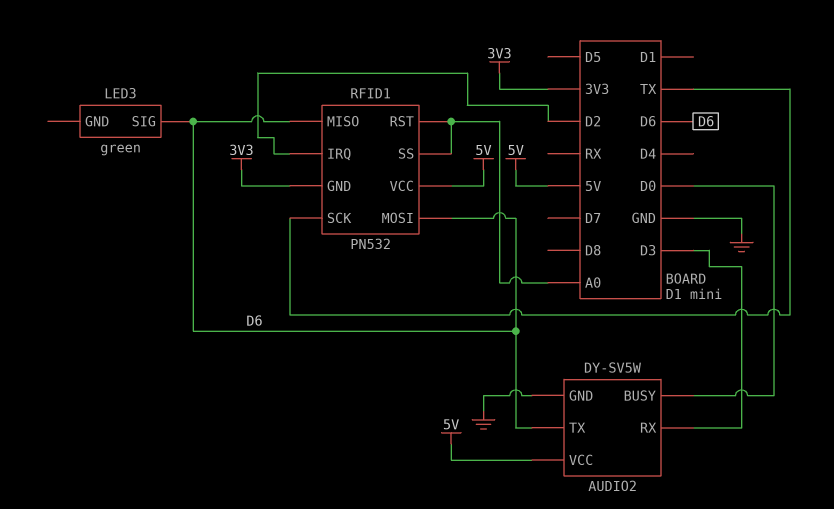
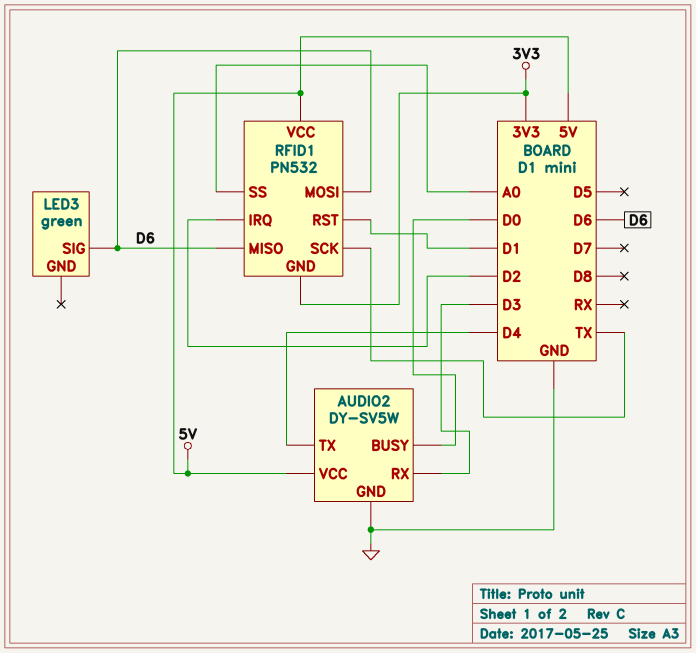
AUDIO2 pin TX: D6 -> D4
RFID1 pin RST: A0 -> D1

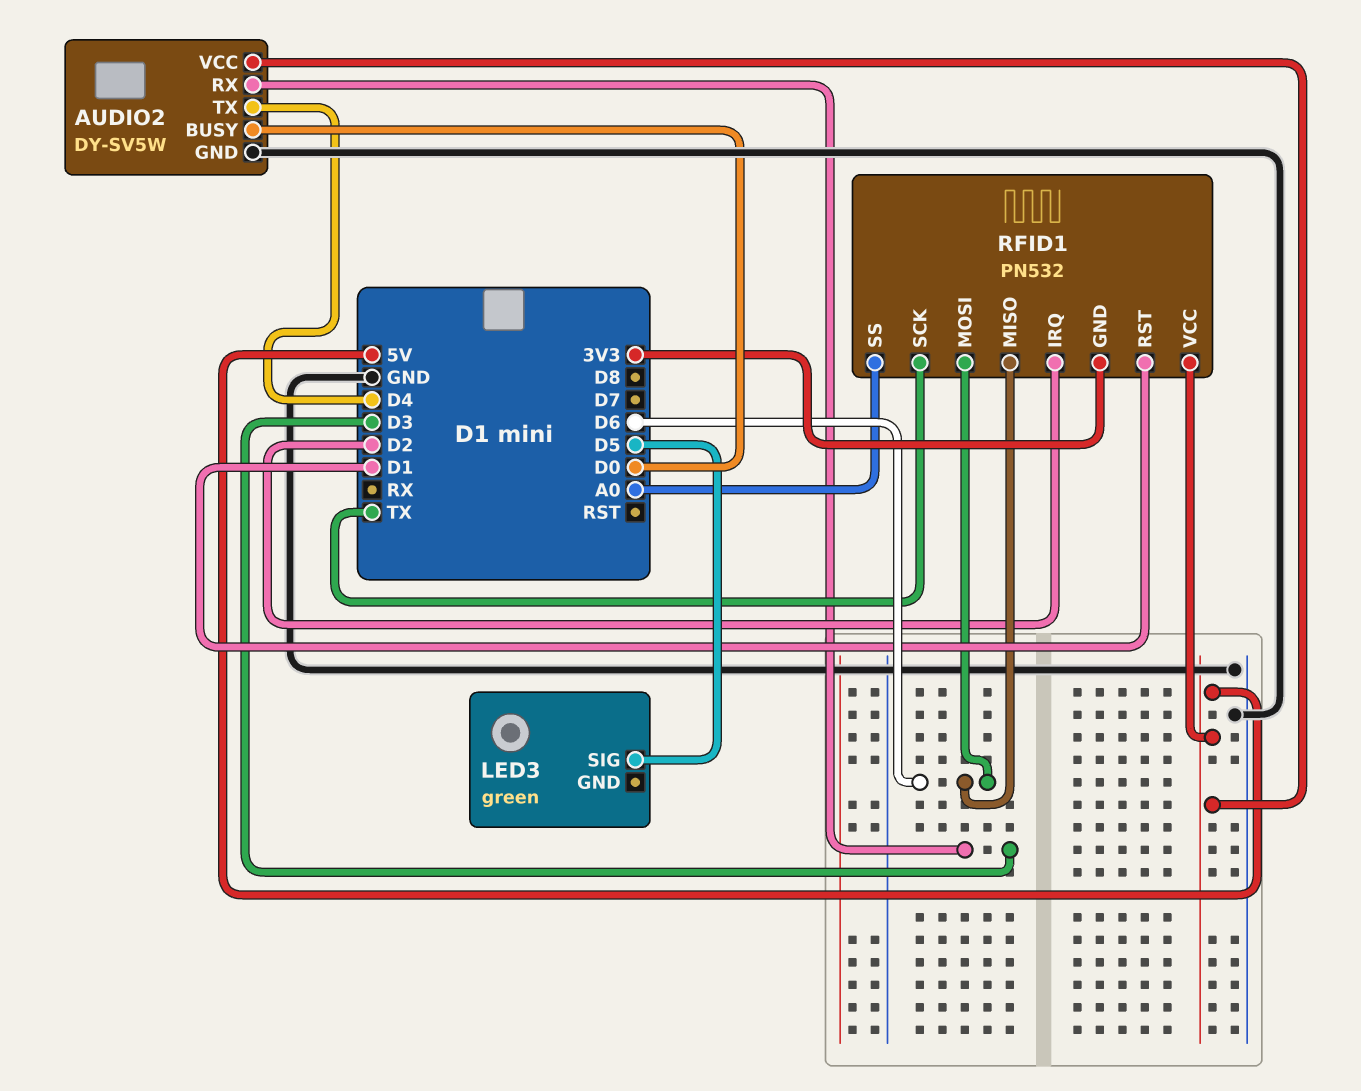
LED3 pin SIG: D6 -> D5

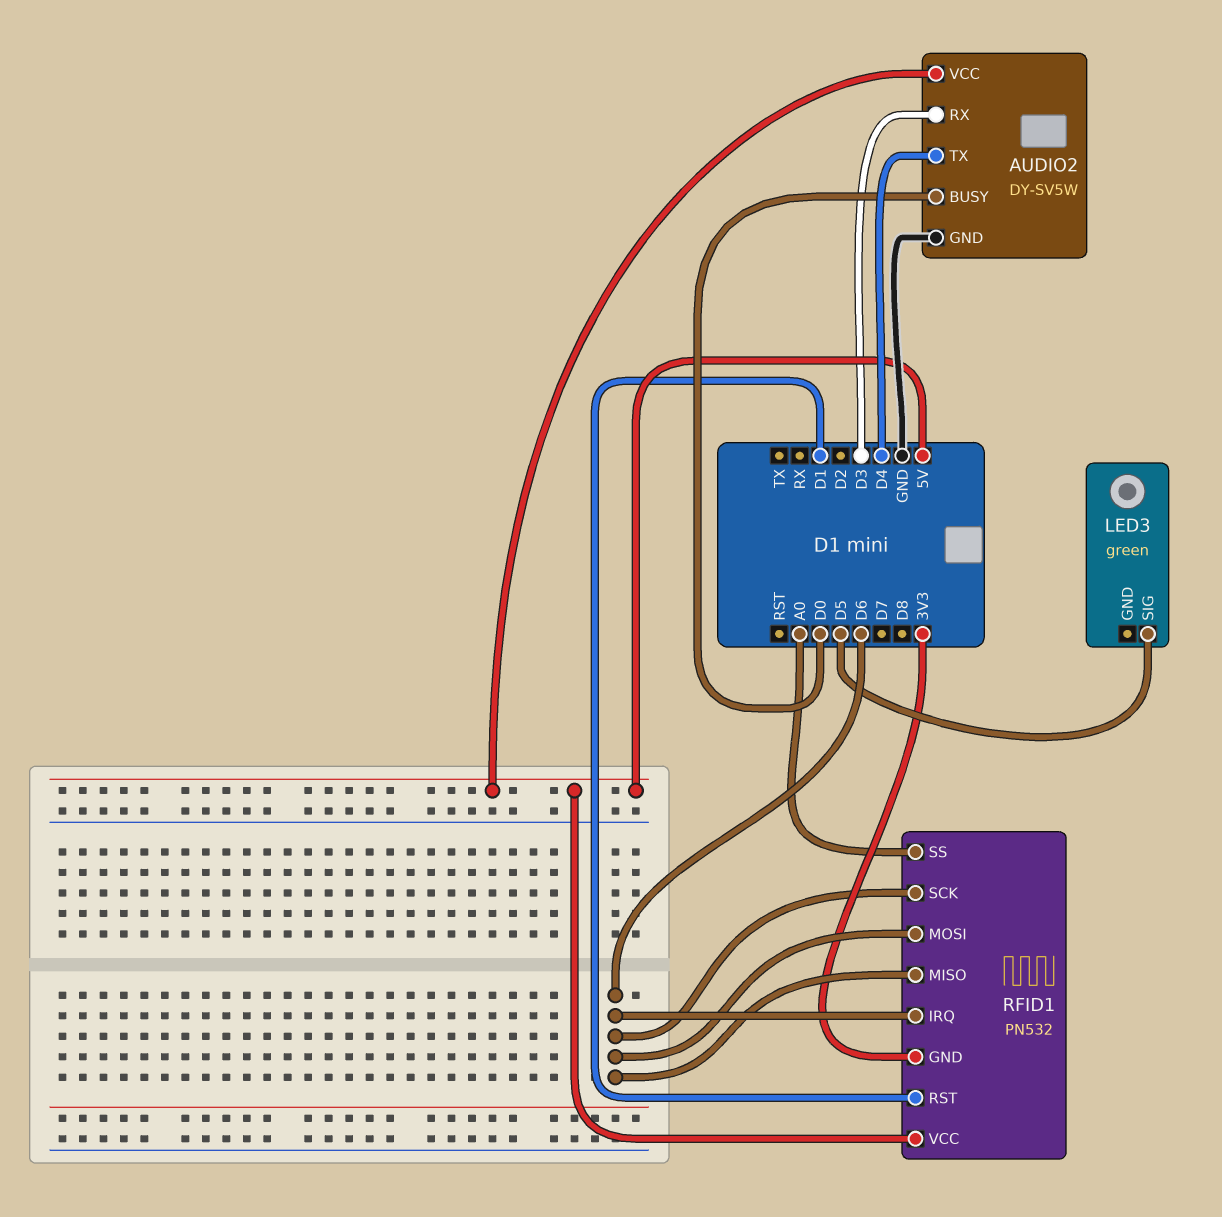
RFID1 pin IRQ: D2 -> D6
RFID1 pin SCK: TX -> D6

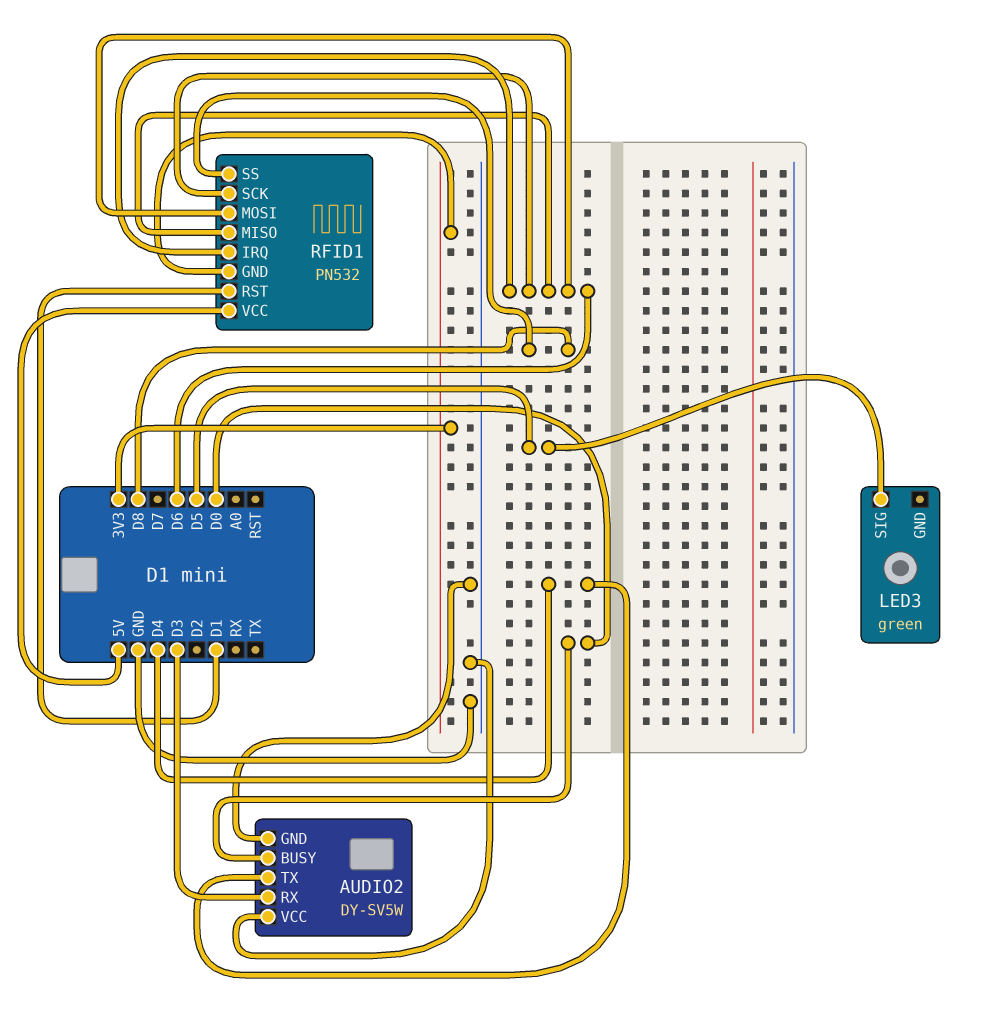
AUDIO2 pin VCC: 5V -> GND
RFID1 pin SS: A0 -> D8

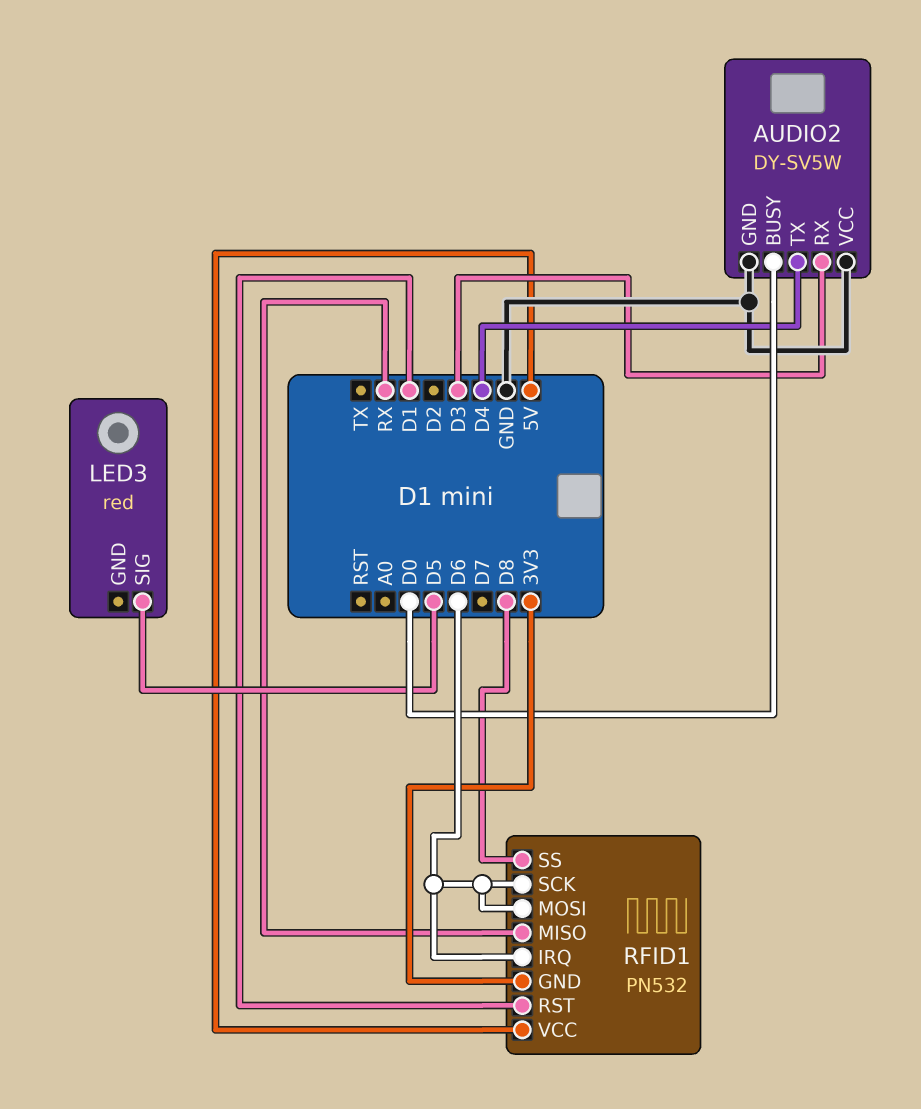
LED3: green -> red
RFID1 pin MISO: D6 -> RX

